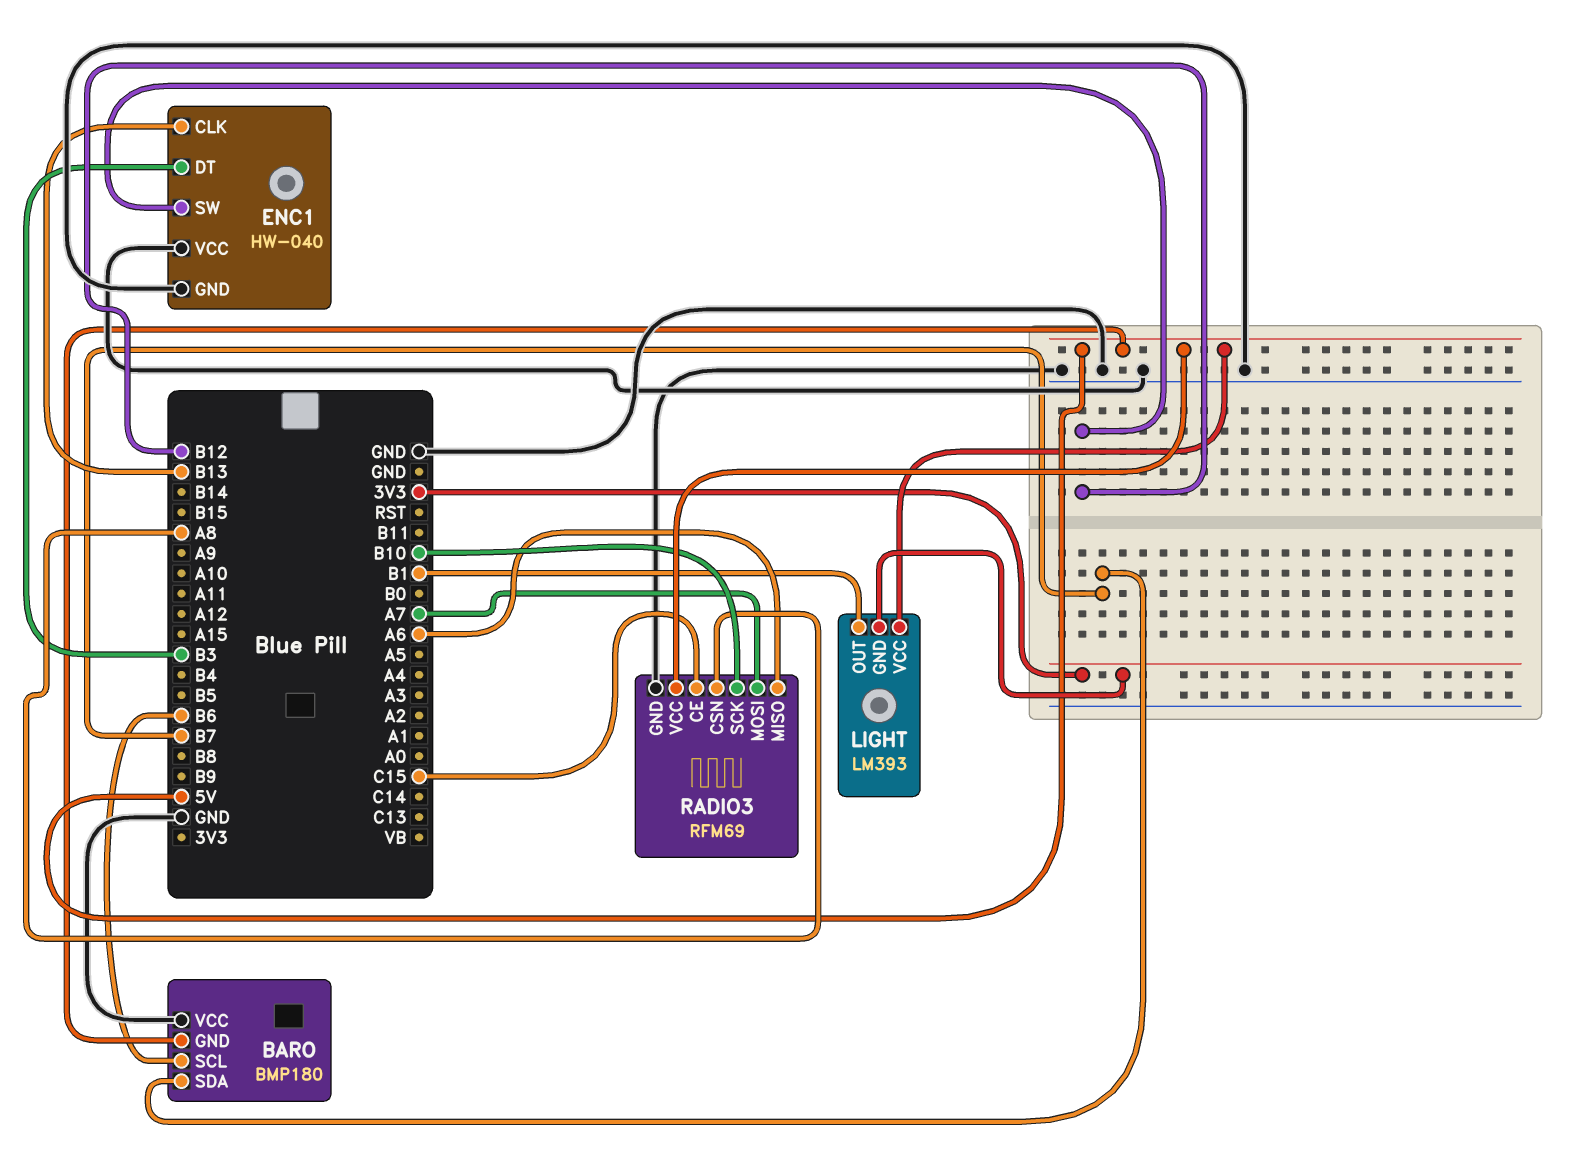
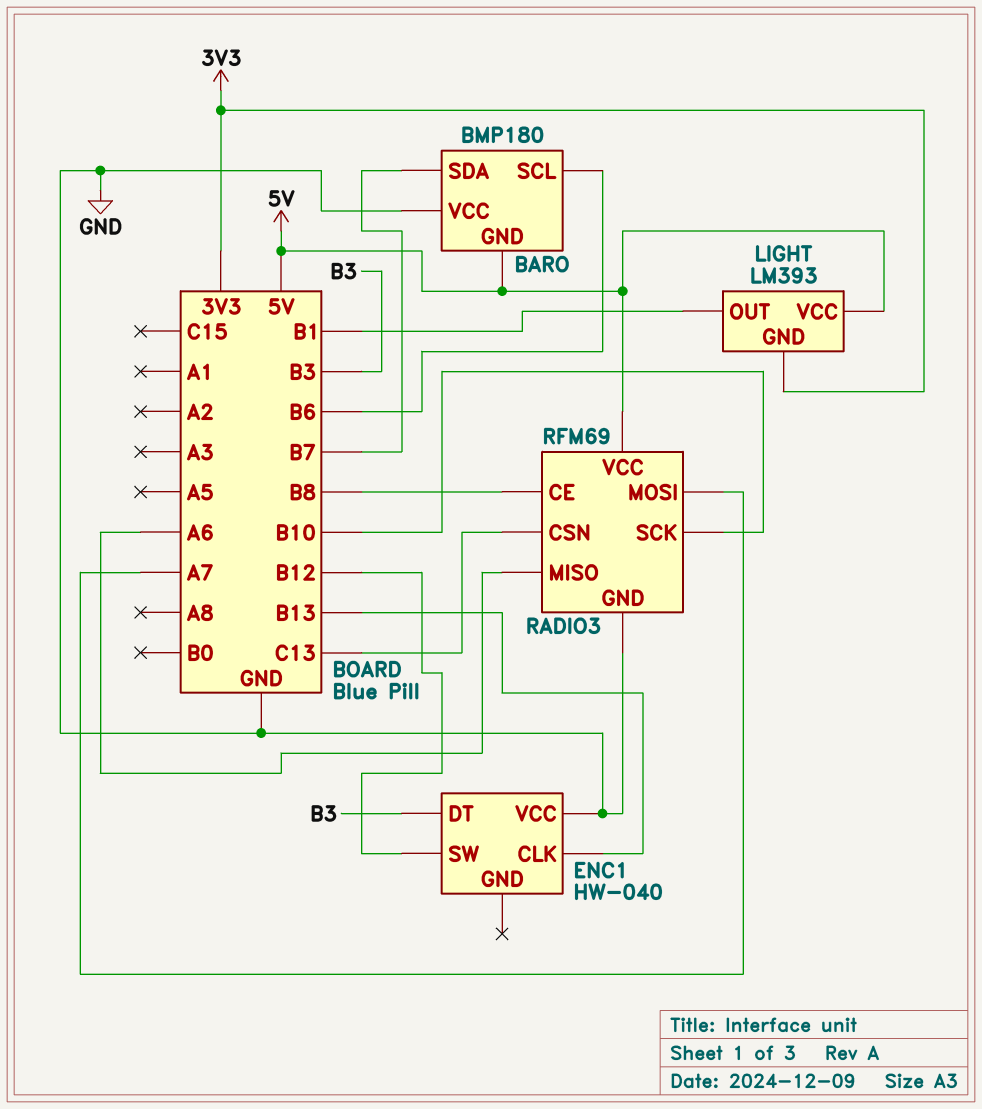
ENC1 pin GND: GND -> none
RADIO3 pin CE: C15 -> B8
RADIO3 pin CSN: A8 -> C13

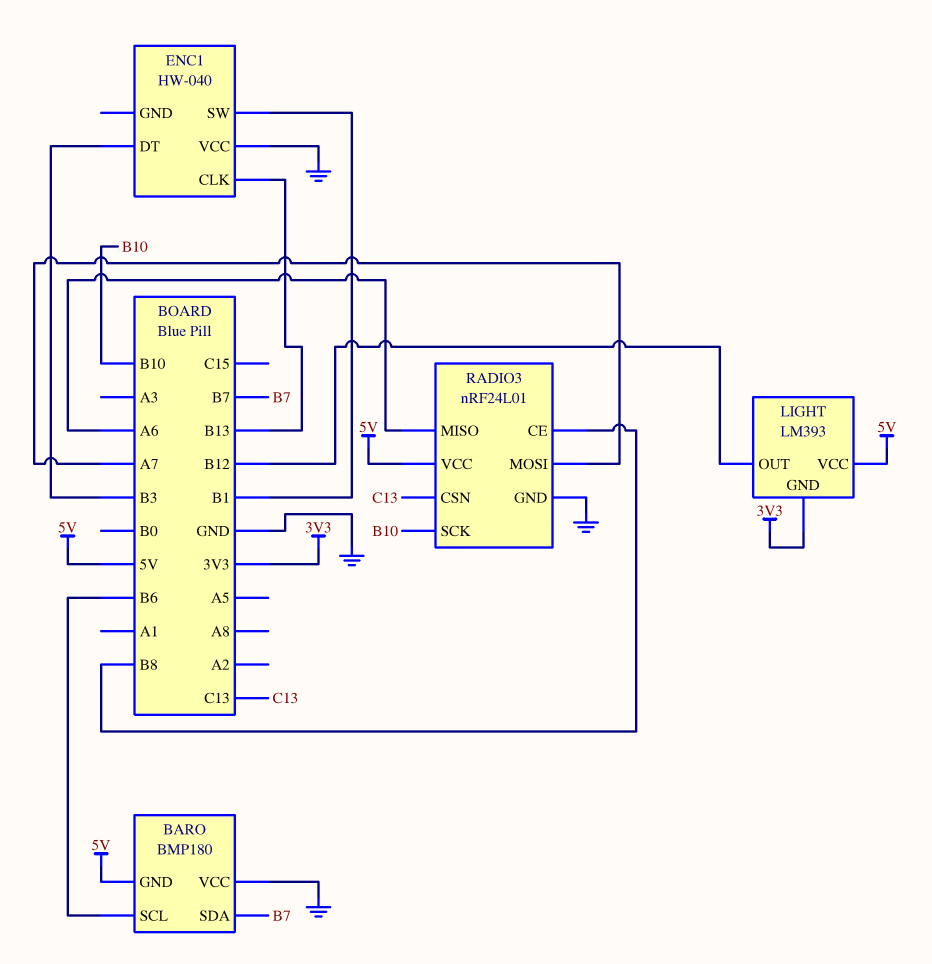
ENC1 pin SW: B12 -> B1
LIGHT pin OUT: B1 -> B12
RADIO3: RFM69 -> nRF24L01

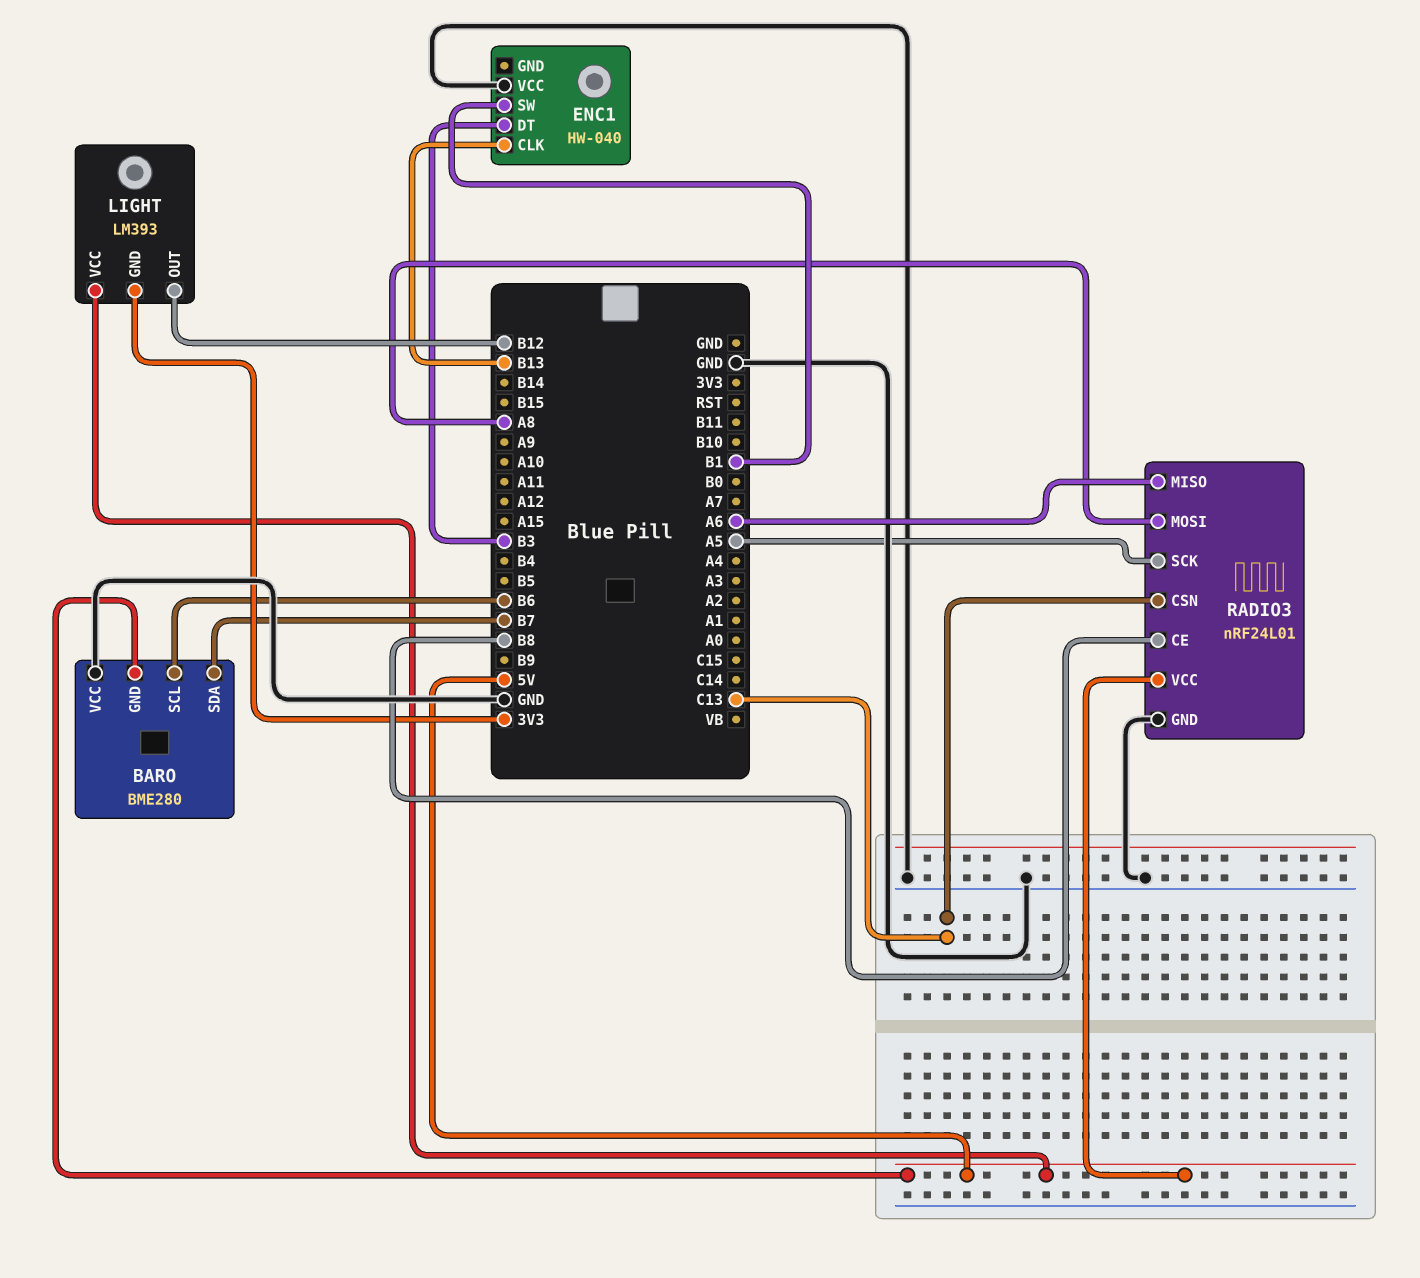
BARO: BMP180 -> BME280
RADIO3 pin MOSI: A7 -> A8
RADIO3 pin SCK: B10 -> A5

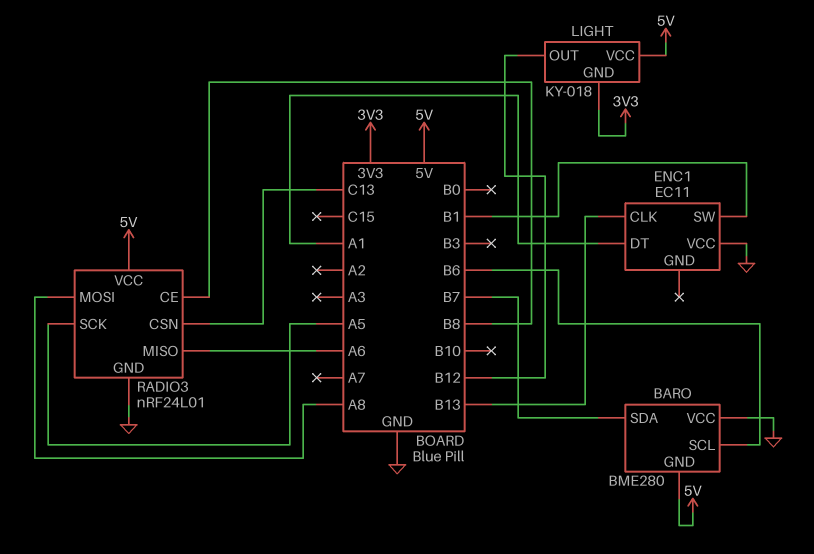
ENC1: HW-040 -> EC11
ENC1 pin DT: B3 -> A1
LIGHT: LM393 -> KY-018

